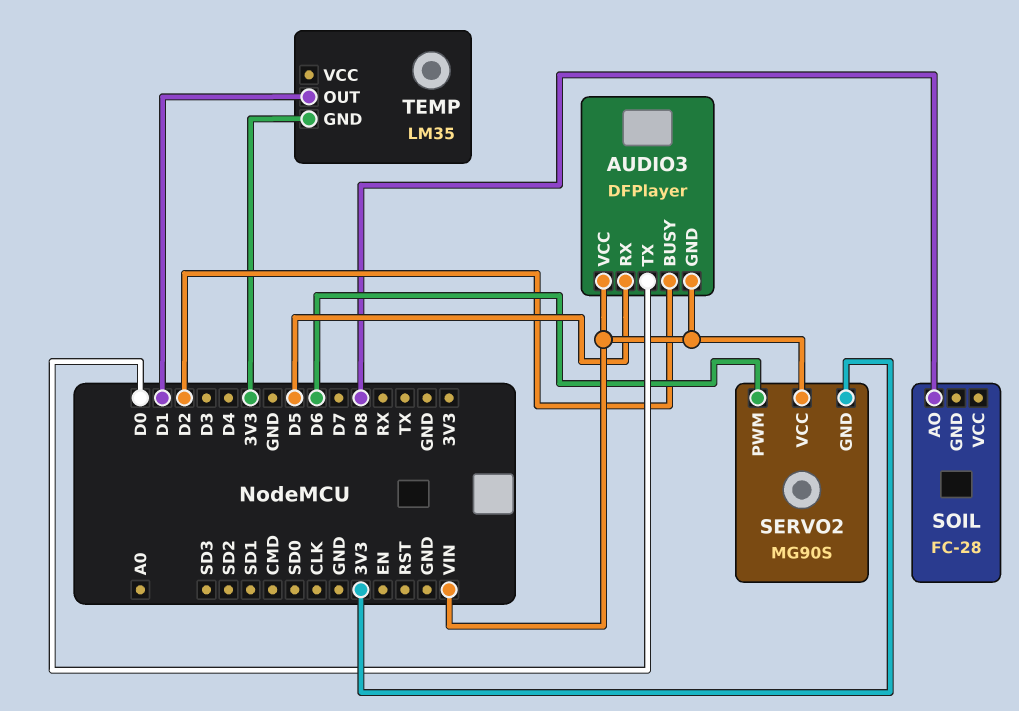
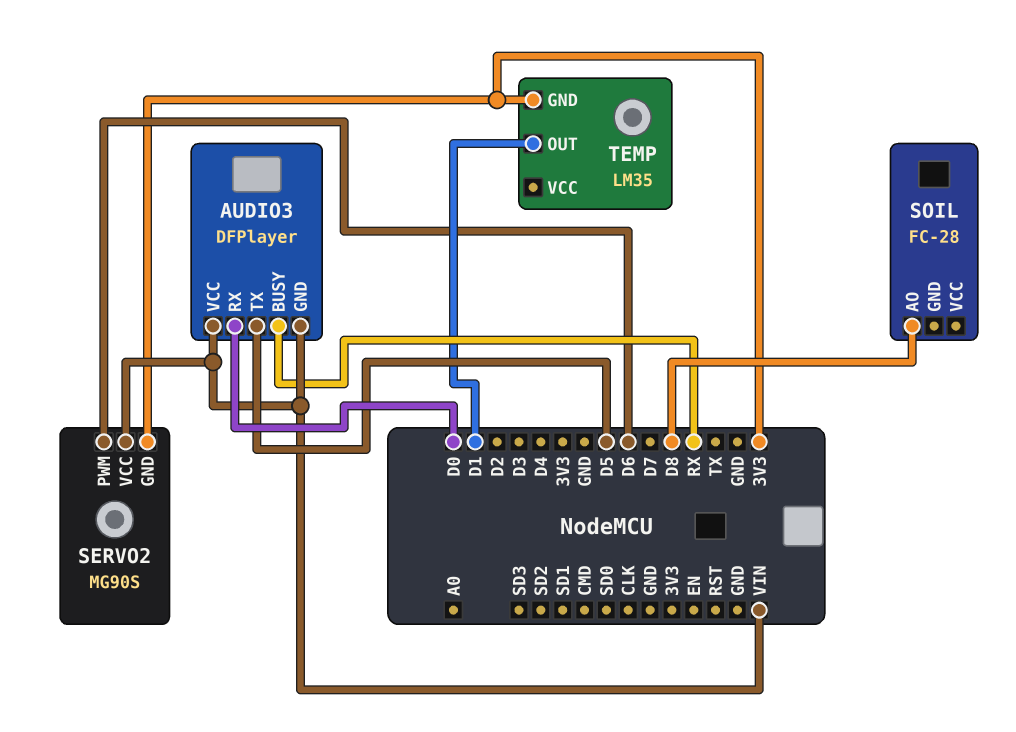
AUDIO3 pin BUSY: D2 -> RX
AUDIO3 pin RX: D5 -> D0
AUDIO3 pin TX: D0 -> D5

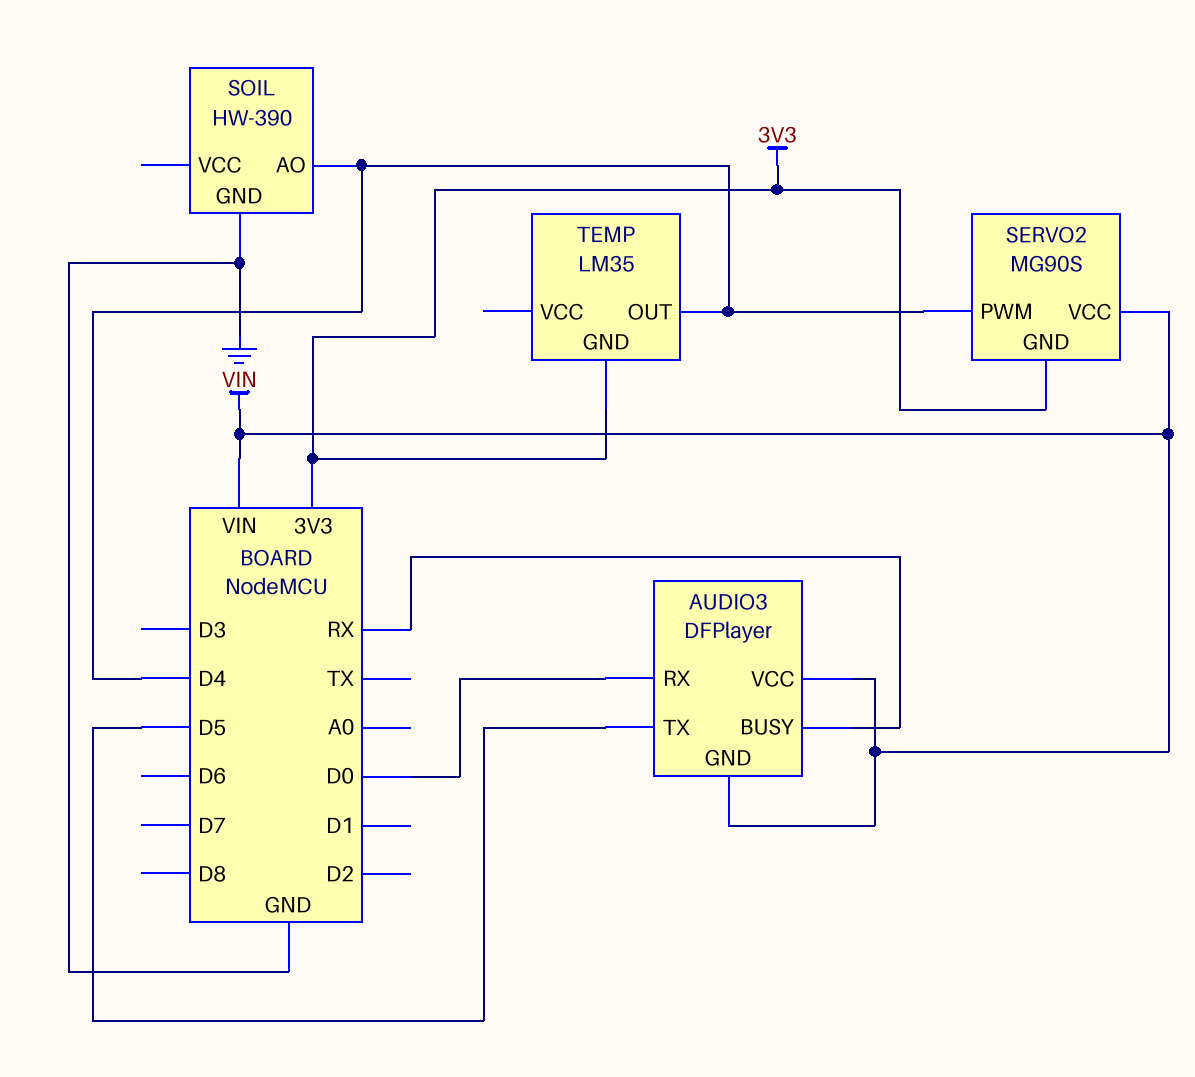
SERVO2 pin PWM: D6 -> D4
SOIL: FC-28 -> HW-390
SOIL pin AO: D8 -> D4
SOIL pin GND: none -> GND
TEMP pin OUT: D1 -> D4

